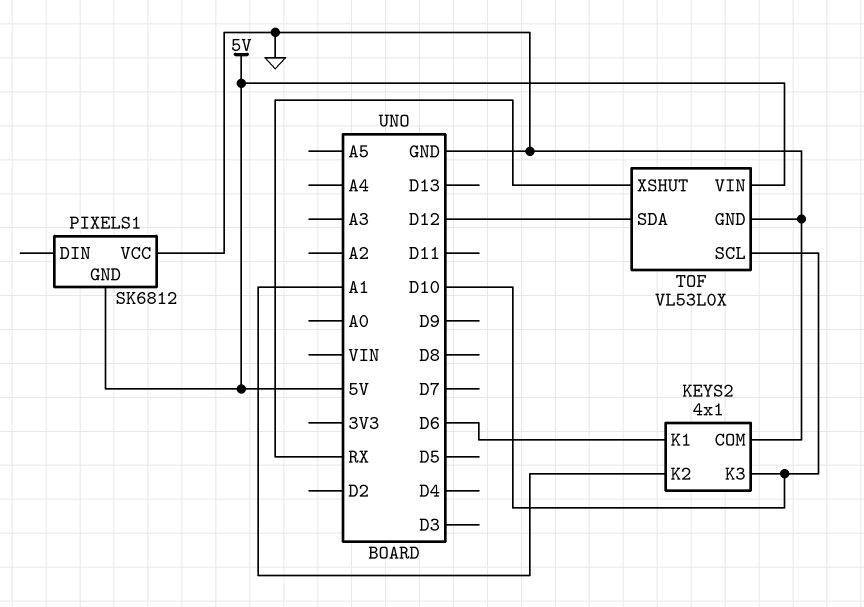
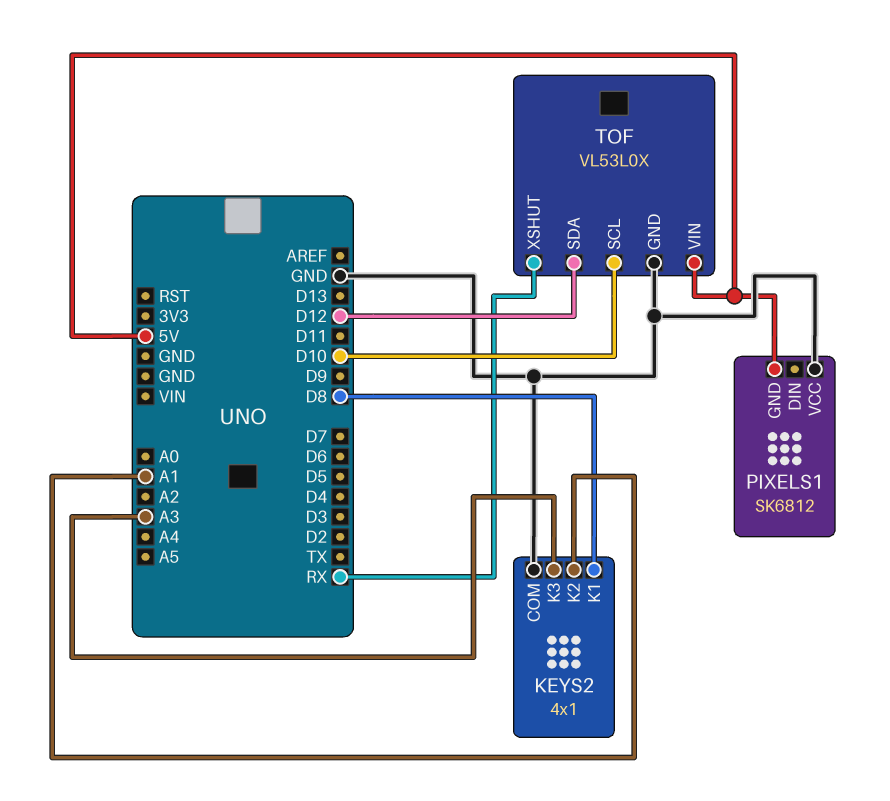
KEYS2 pin K1: D6 -> D8
KEYS2 pin K3: D10 -> A3

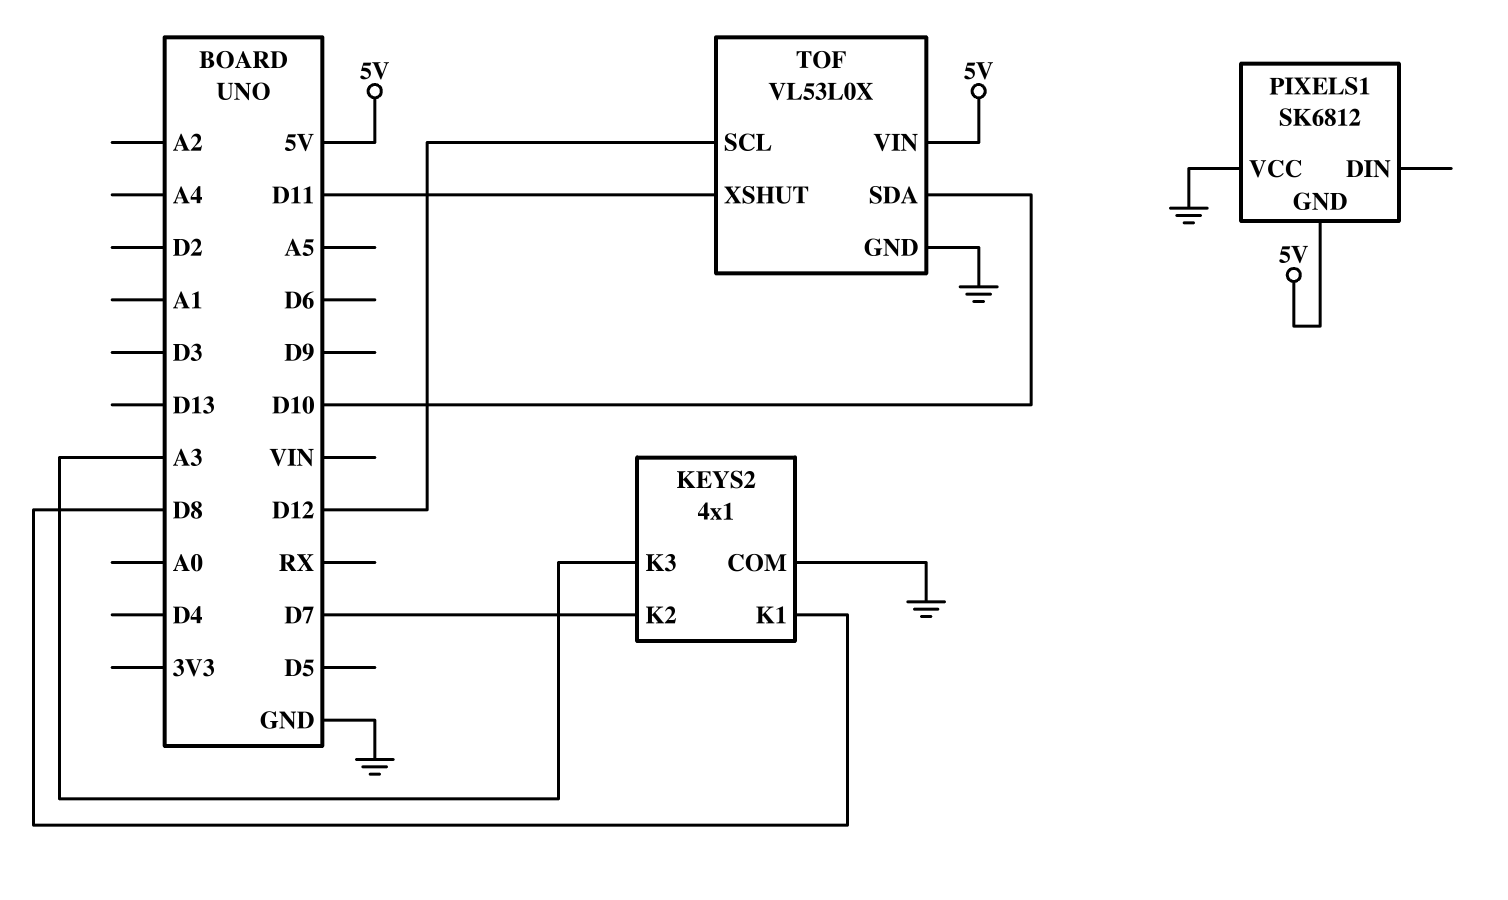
KEYS2 pin K2: A1 -> D7
TOF pin SCL: D10 -> D12
TOF pin SDA: D12 -> D10
TOF pin XSHUT: RX -> D11

